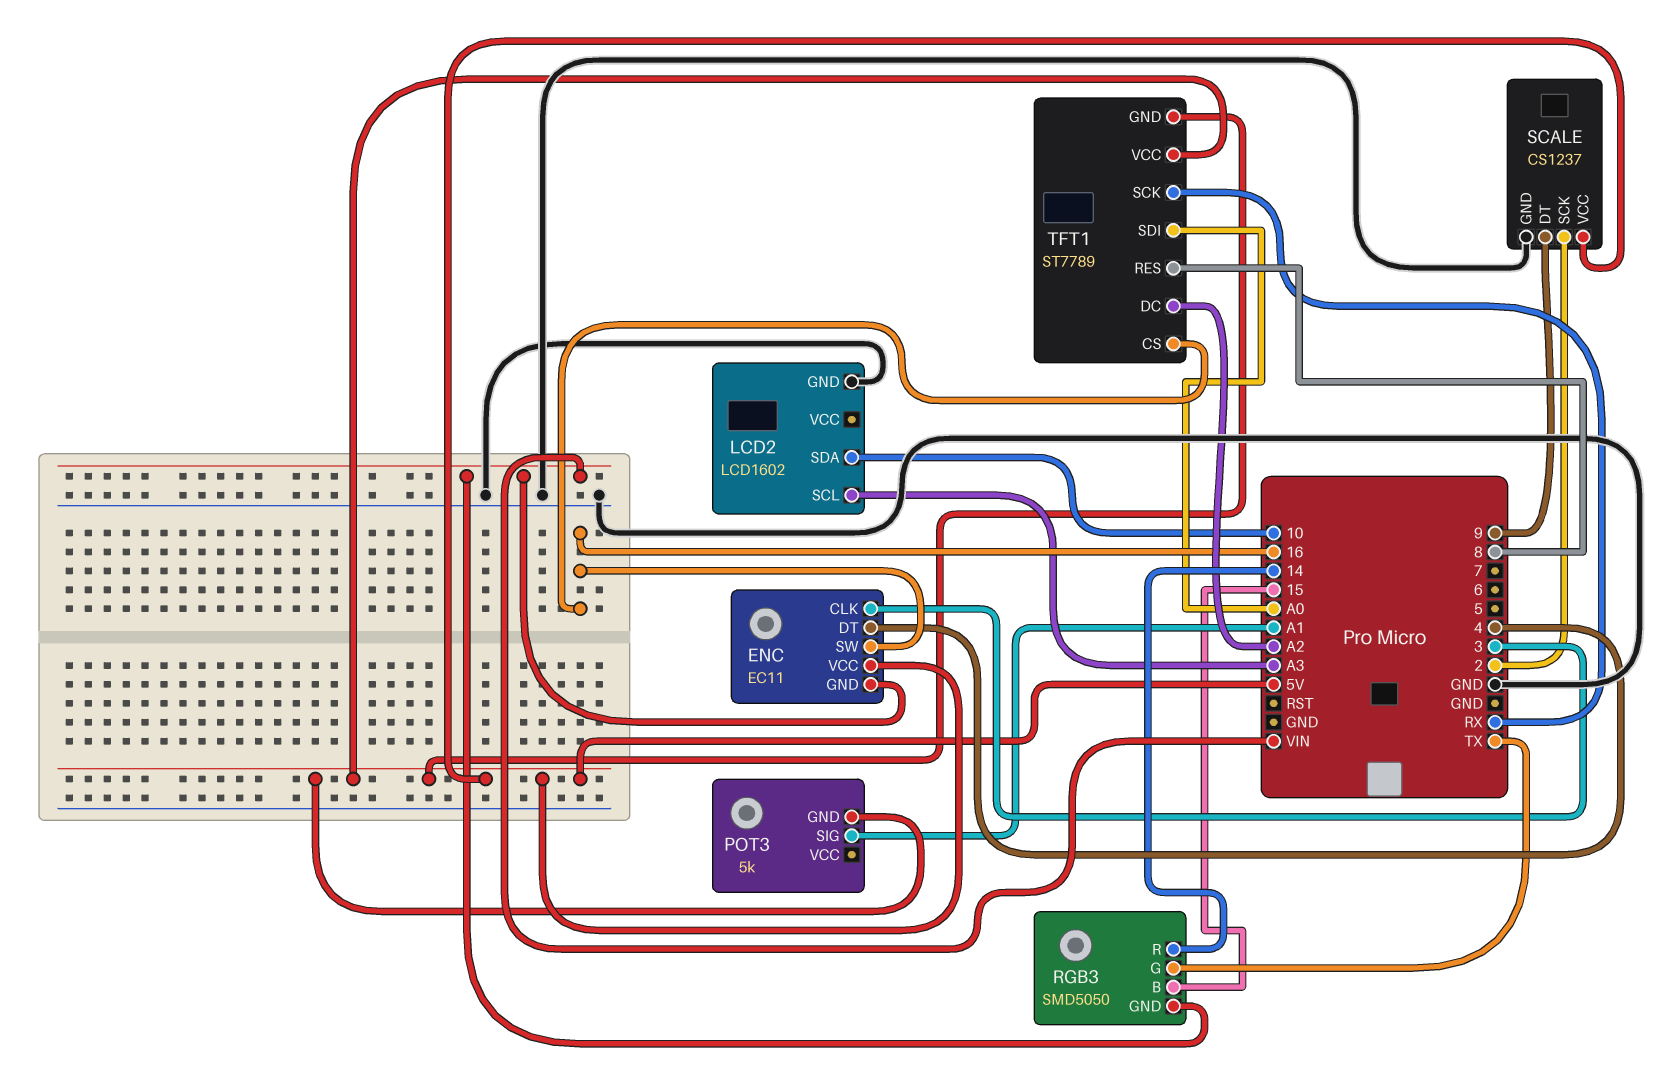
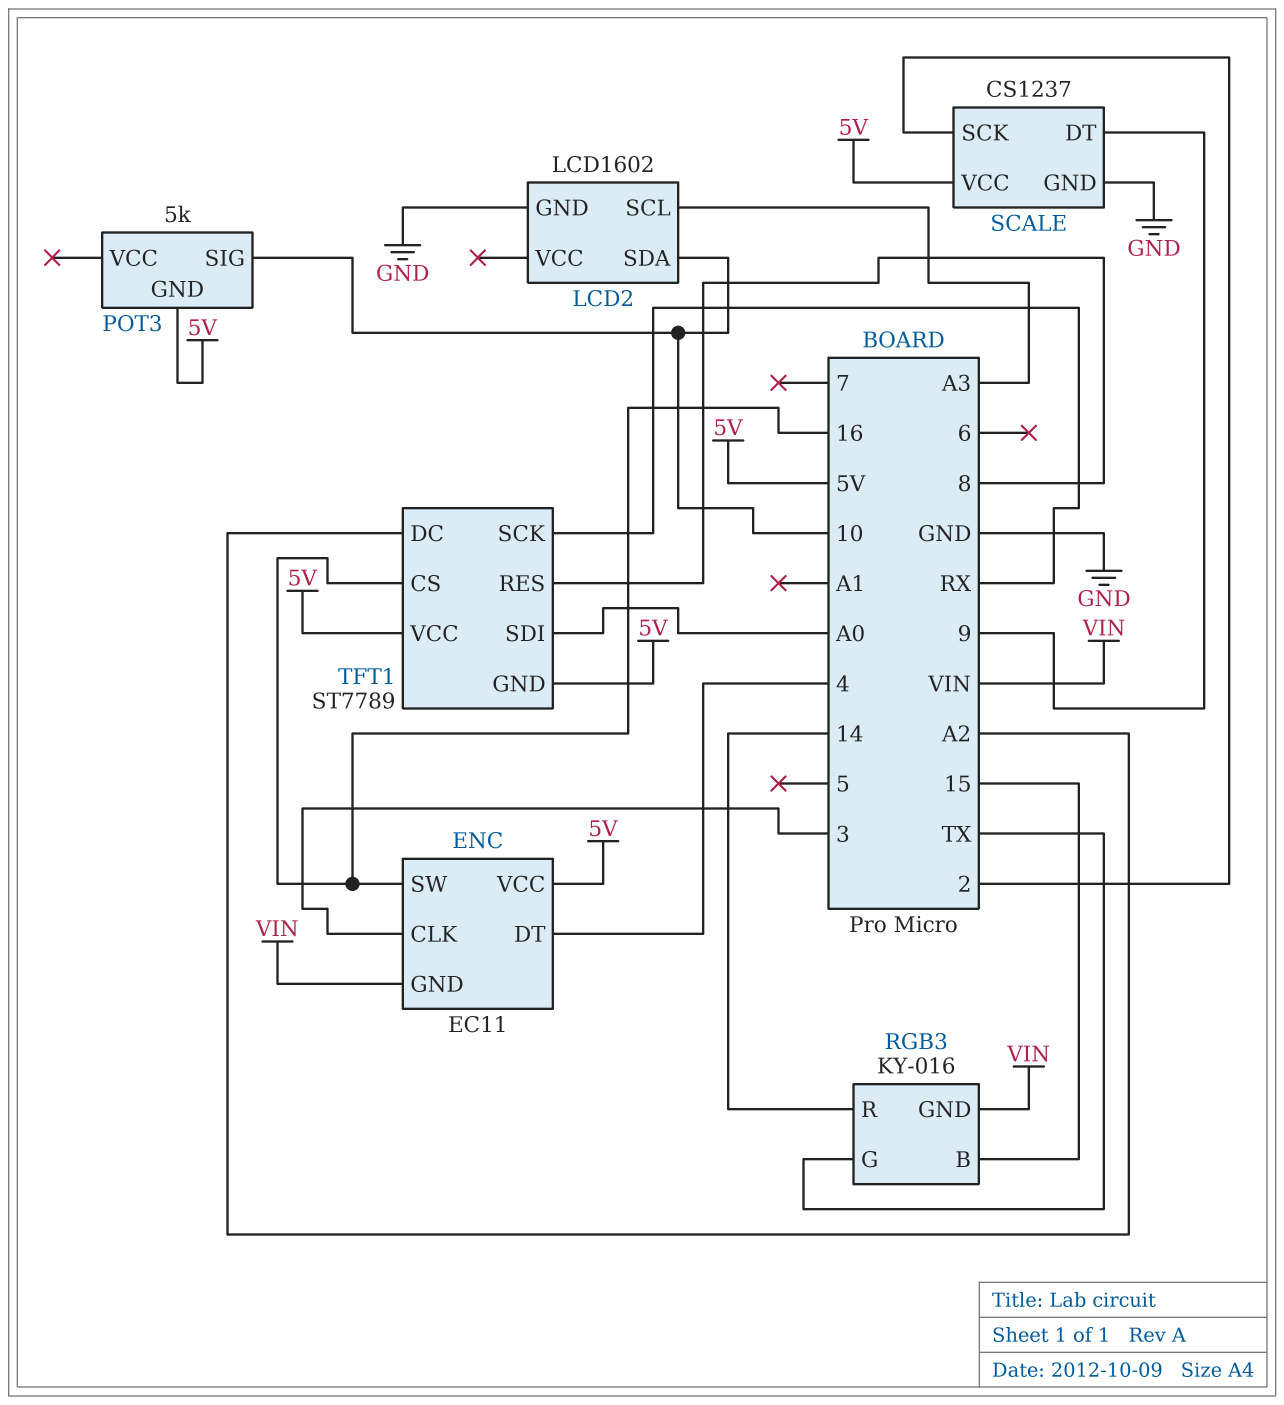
POT3 pin SIG: A1 -> 10
RGB3: SMD5050 -> KY-016

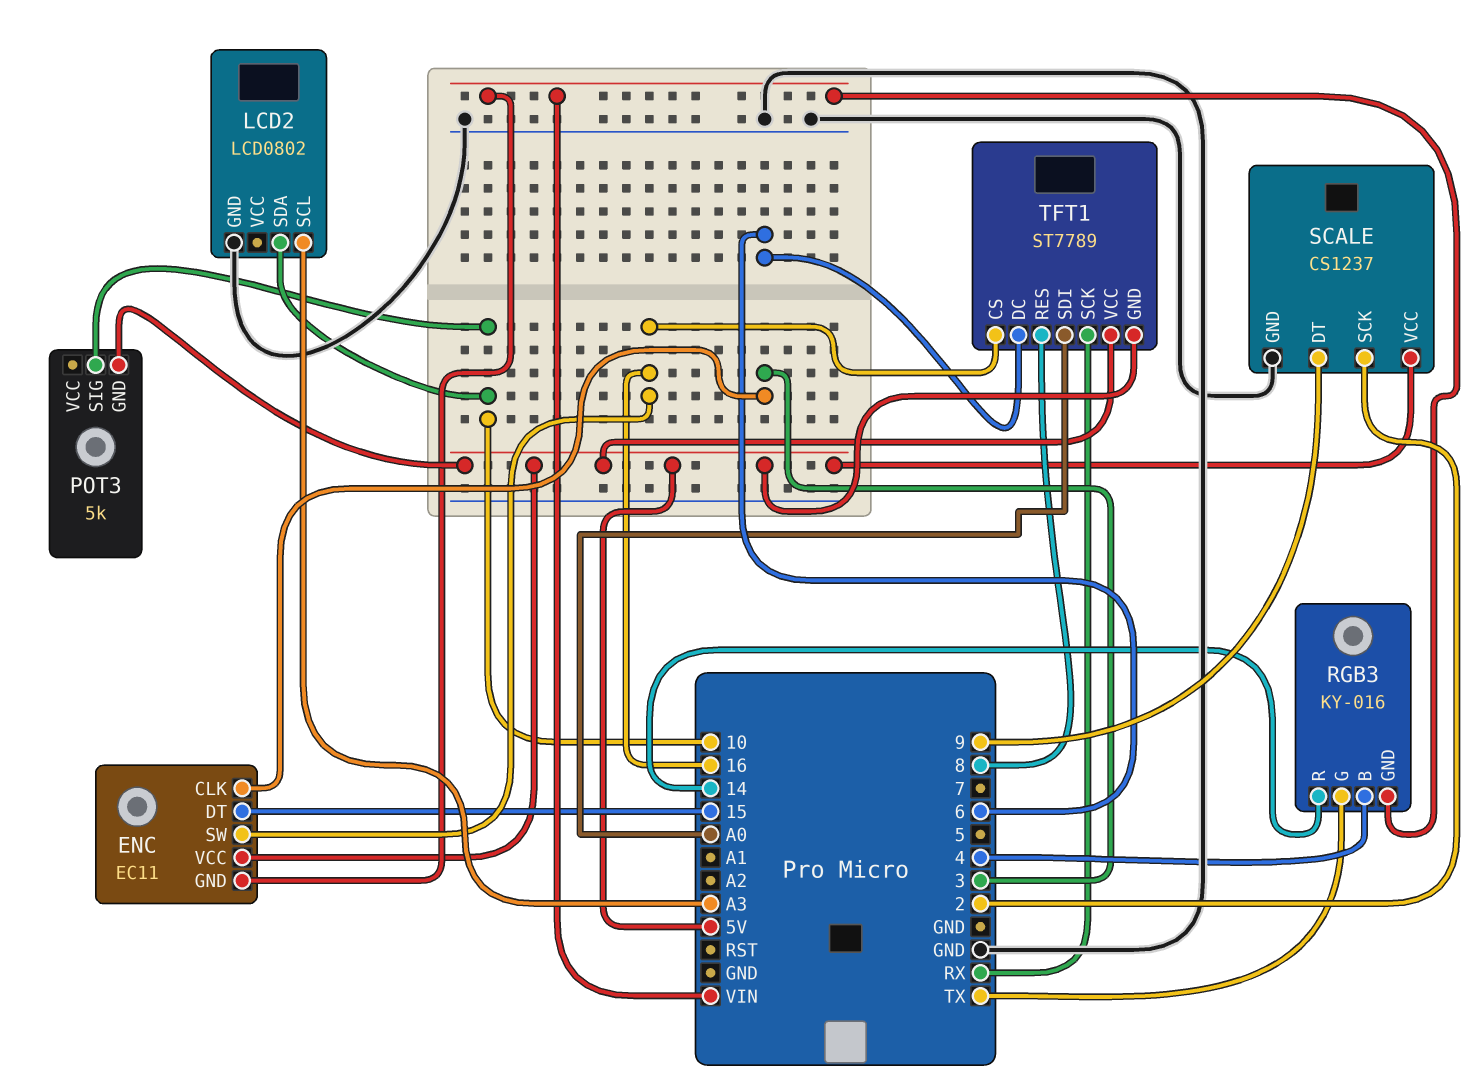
ENC pin DT: 4 -> 15
LCD2: LCD1602 -> LCD0802
RGB3 pin B: 15 -> 4
TFT1 pin DC: A2 -> 6

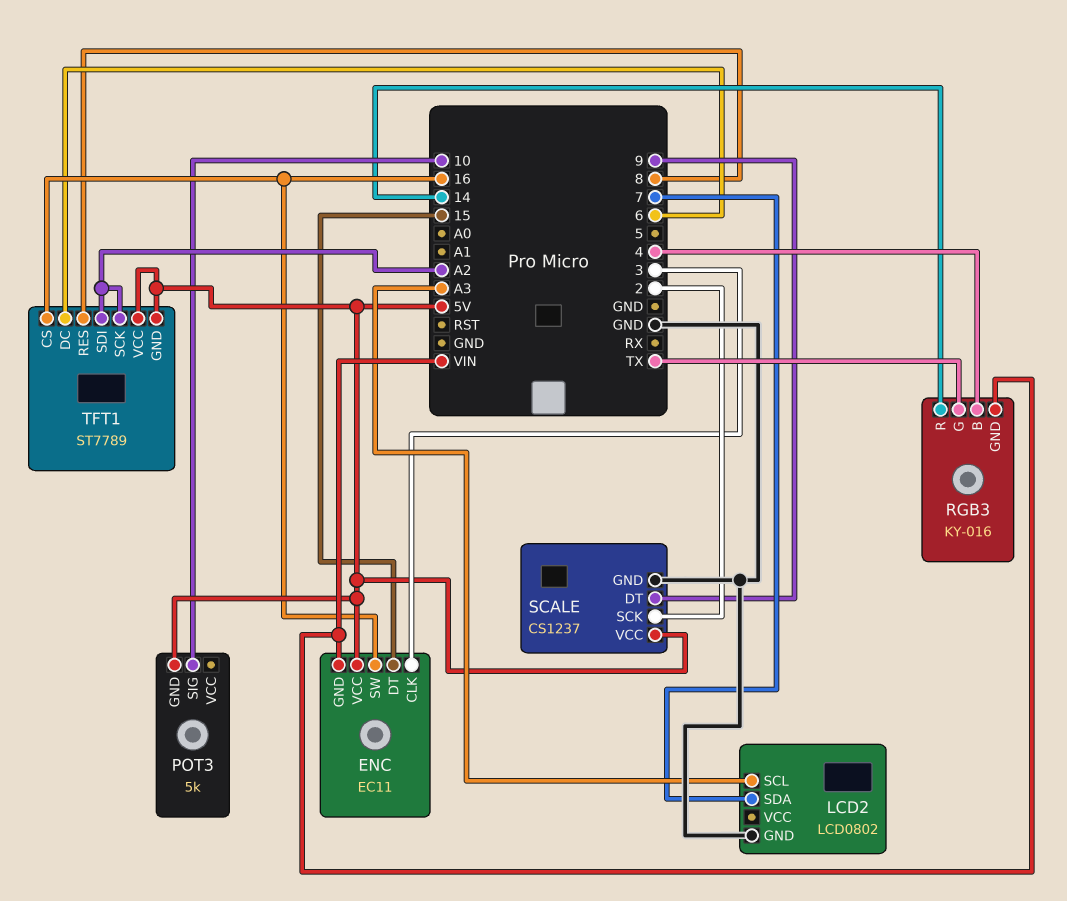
LCD2 pin SDA: 10 -> 7
TFT1 pin SCK: RX -> A2
TFT1 pin SDI: A0 -> A2

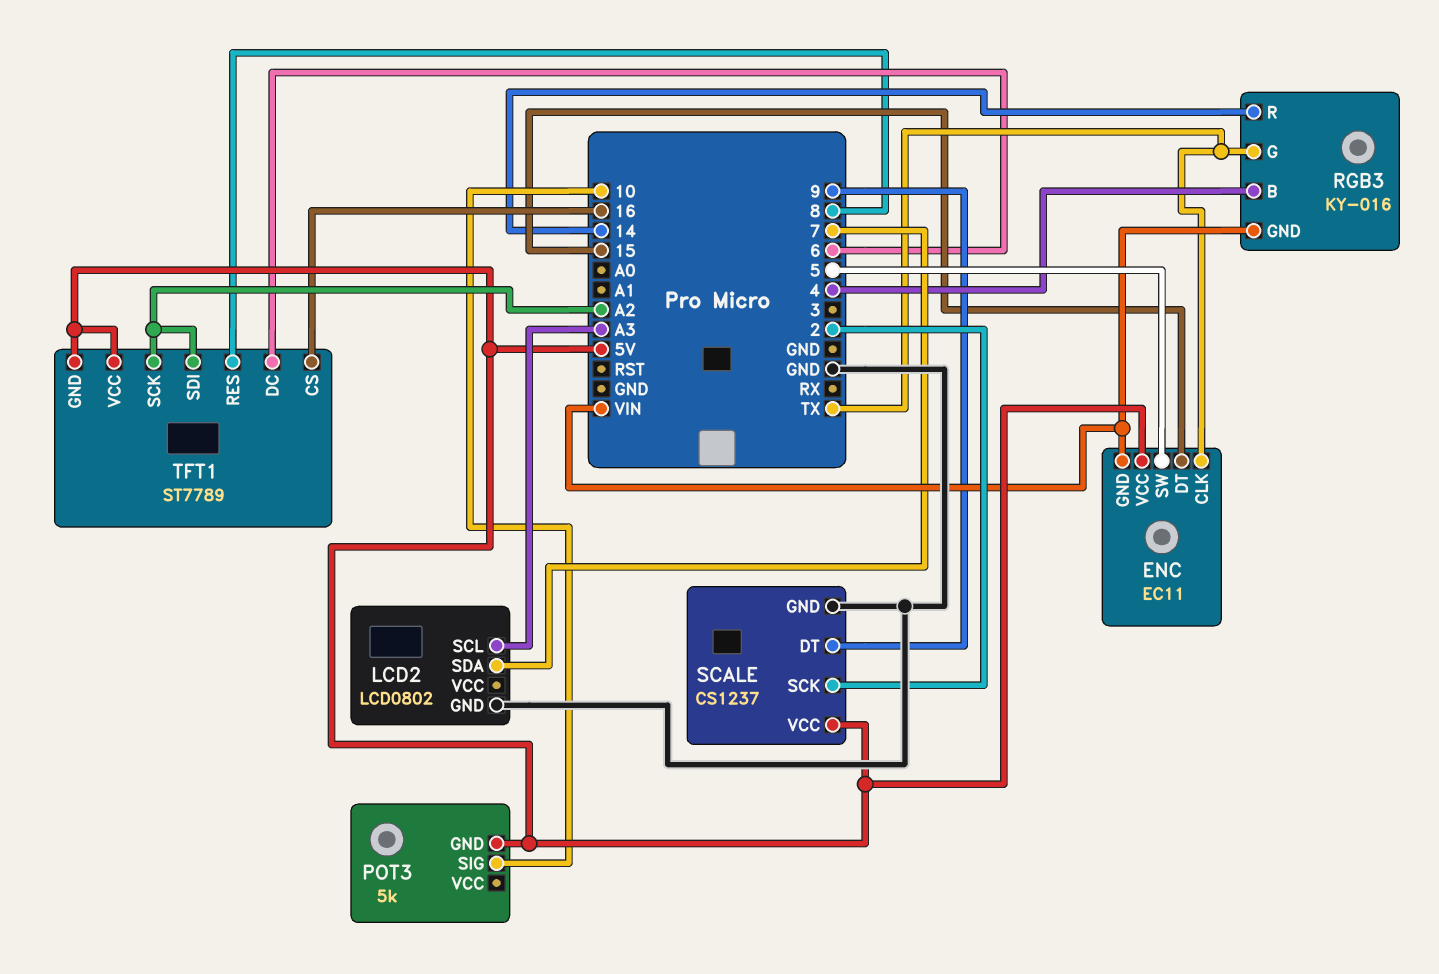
ENC pin CLK: 3 -> TX
ENC pin SW: 16 -> 5

